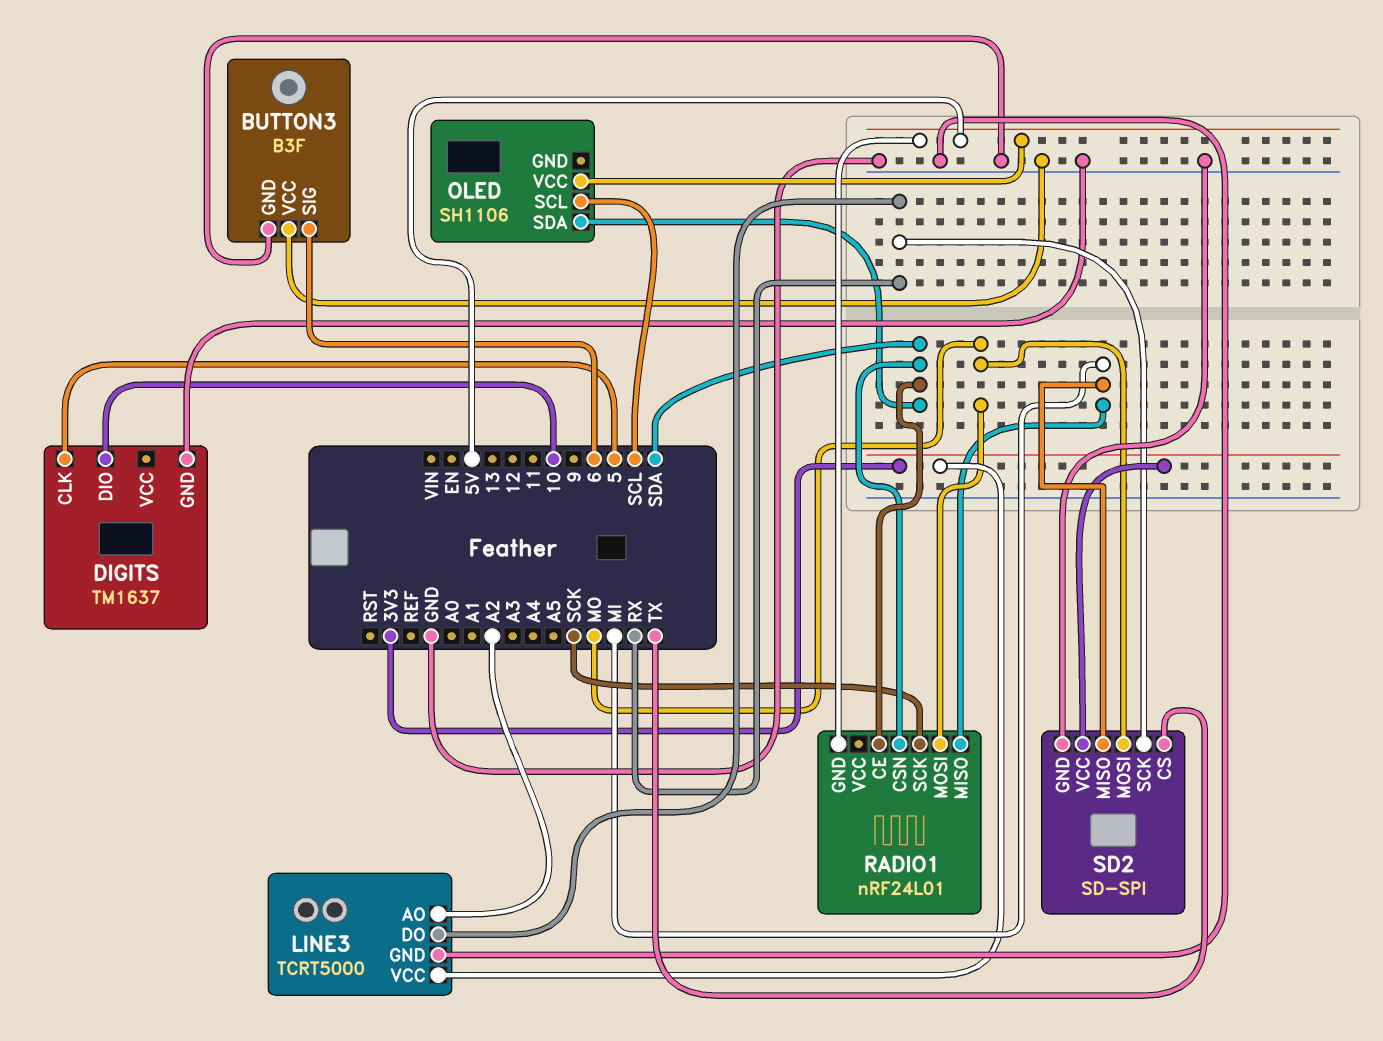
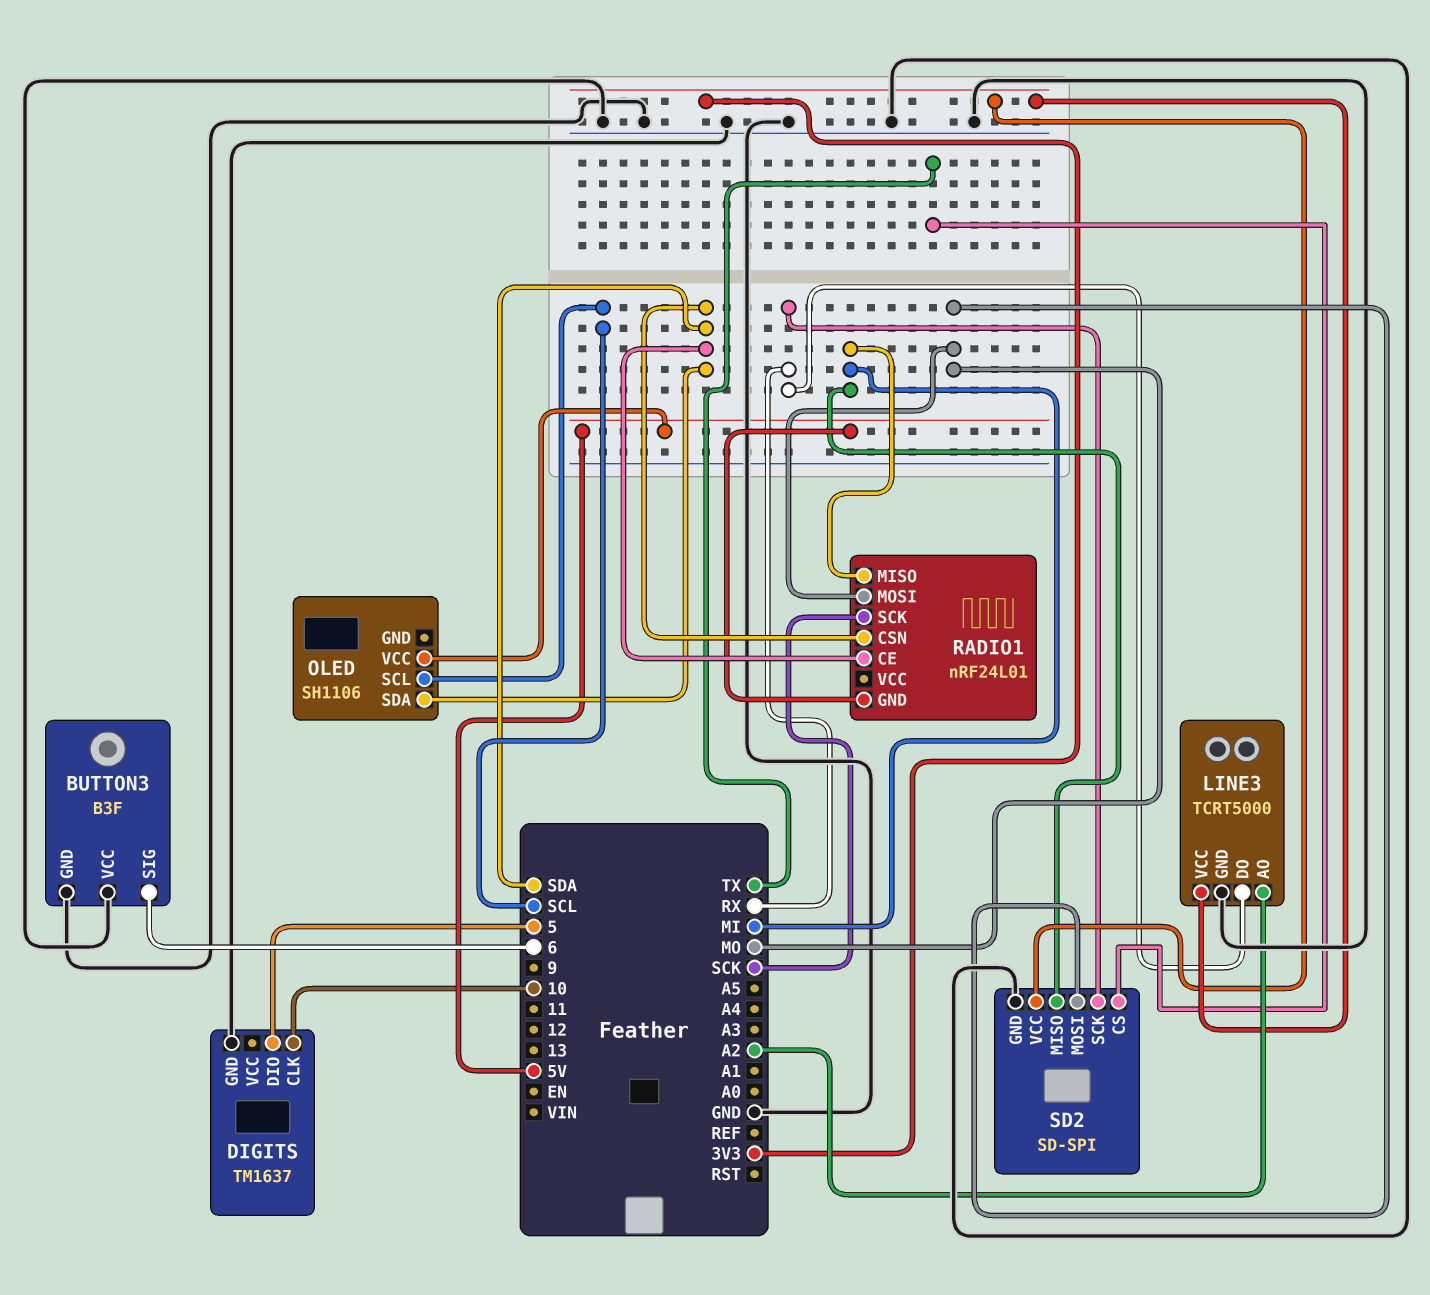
DIGITS pin CLK: 5 -> 10
DIGITS pin DIO: 10 -> 5

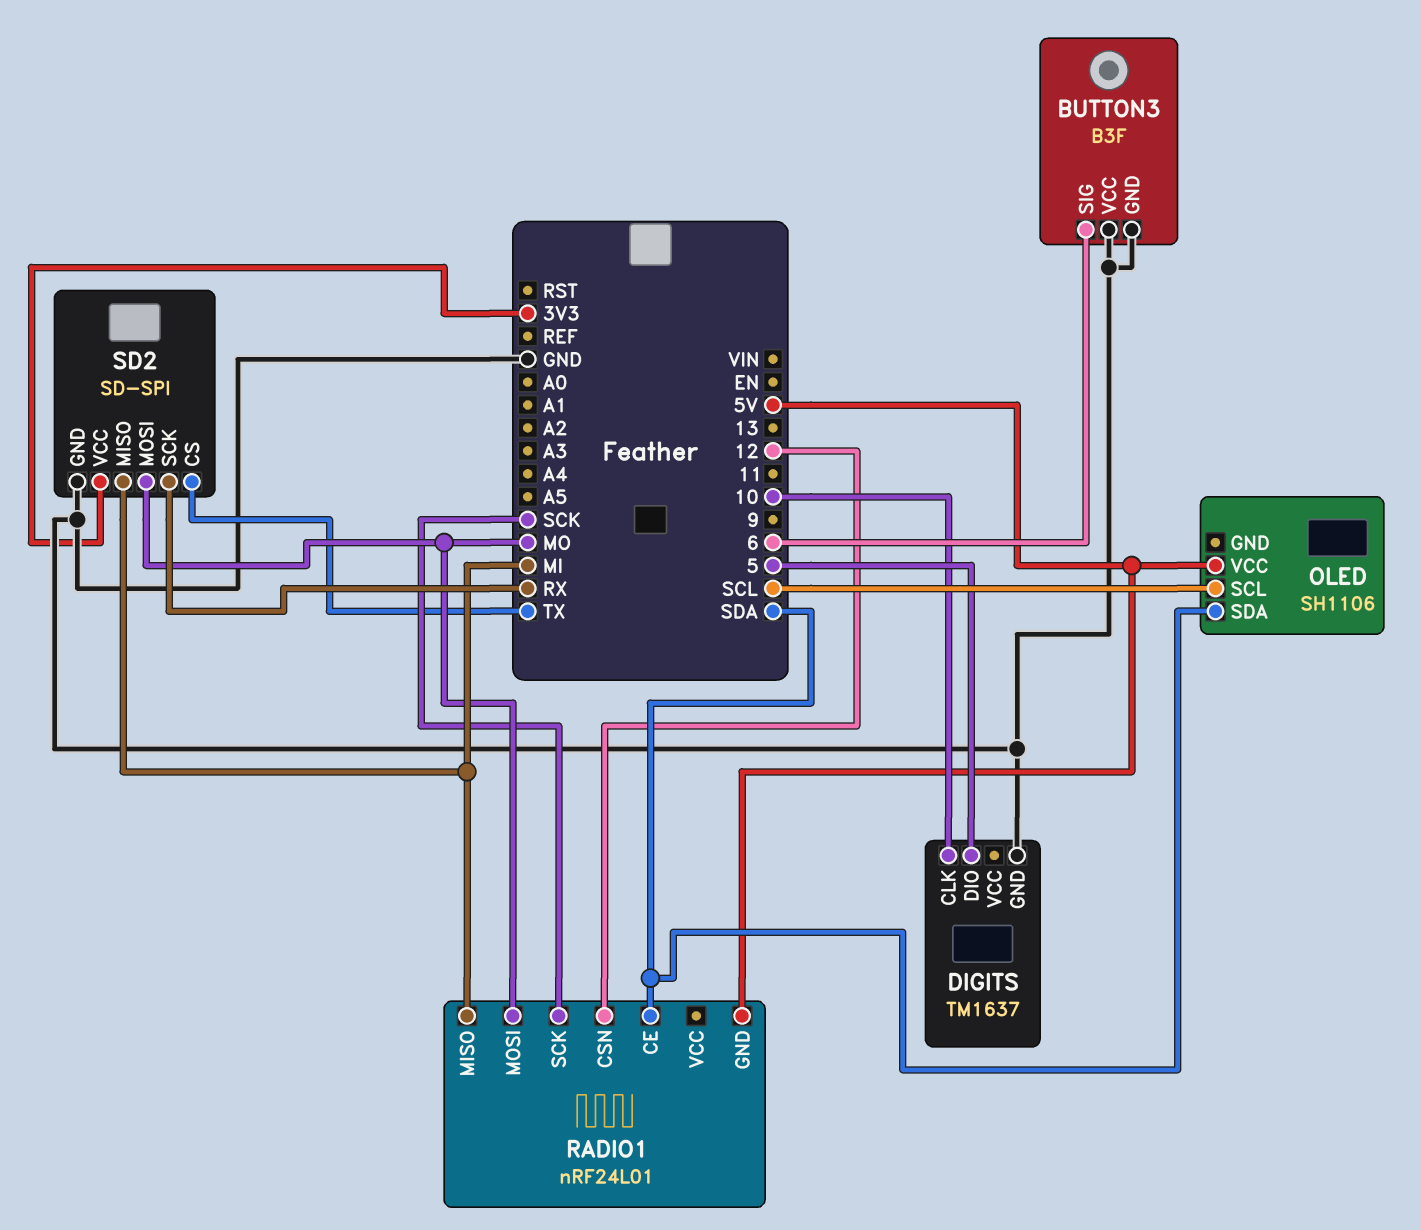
LINE3: TCRT5000 -> none
LINE3 pin AO: A2 -> none
LINE3 pin DO: RX -> none
LINE3 pin GND: GND -> none
LINE3 pin VCC: 3V3 -> none
RADIO1 pin CSN: SDA -> 12

